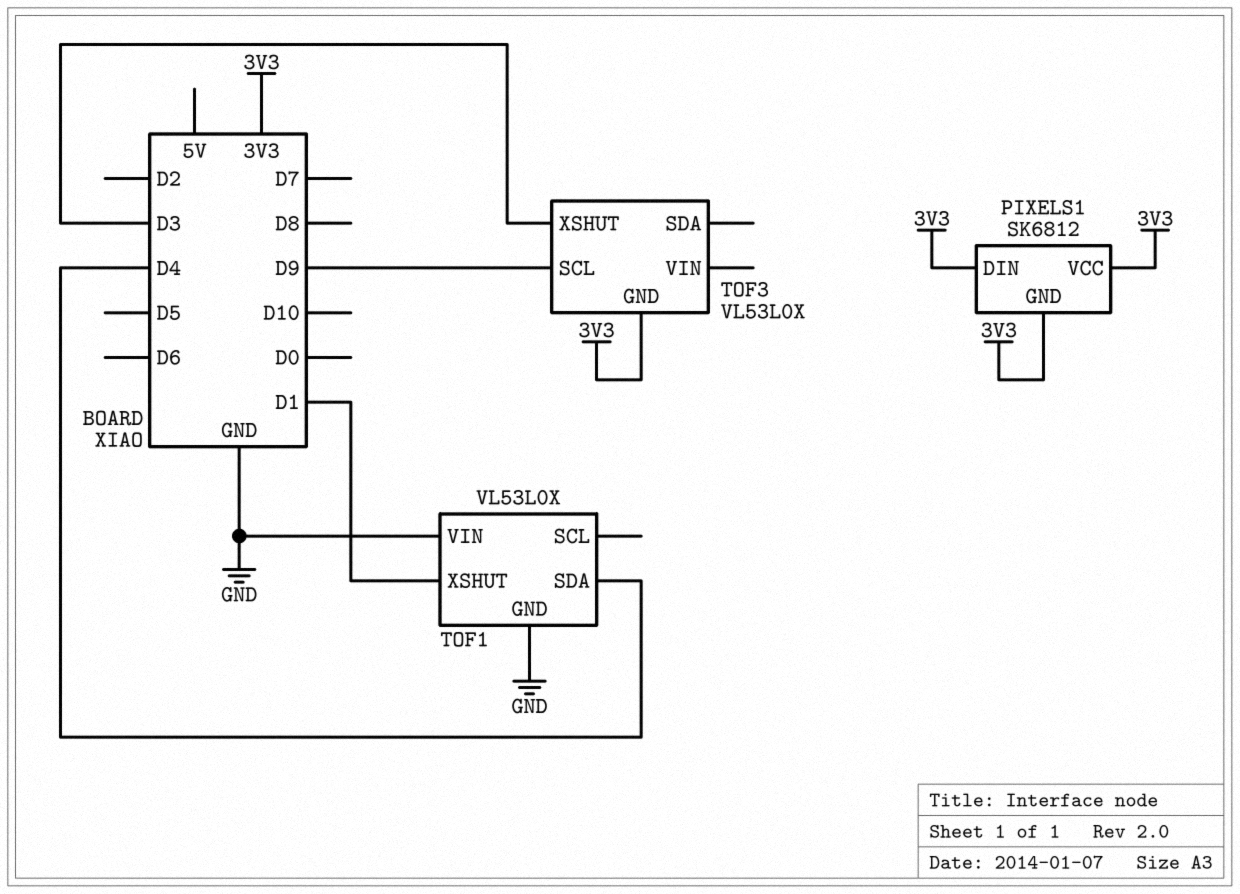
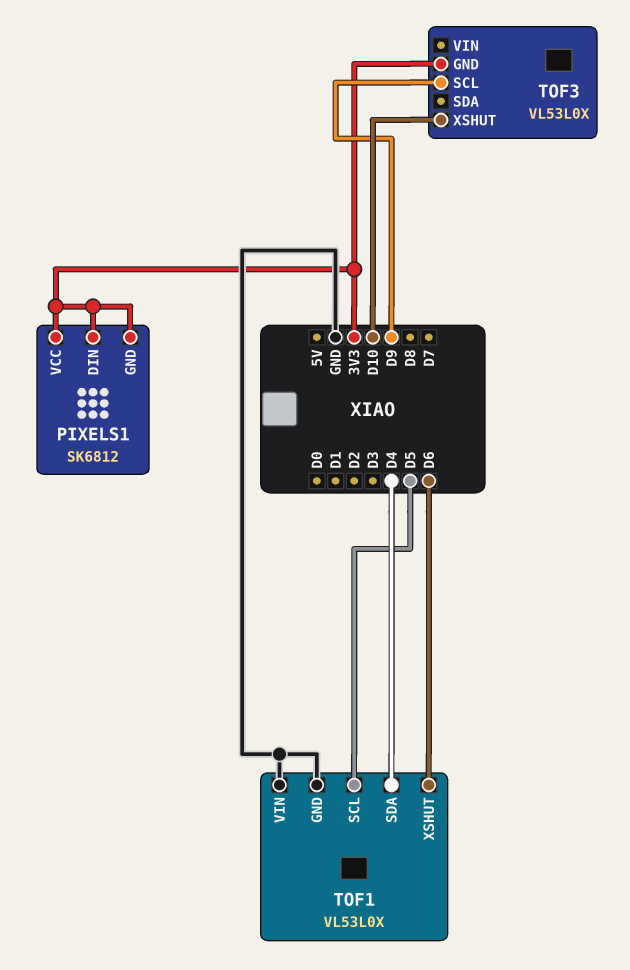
TOF1 pin SCL: none -> D5
TOF1 pin XSHUT: D1 -> D6
TOF3 pin XSHUT: D3 -> D10

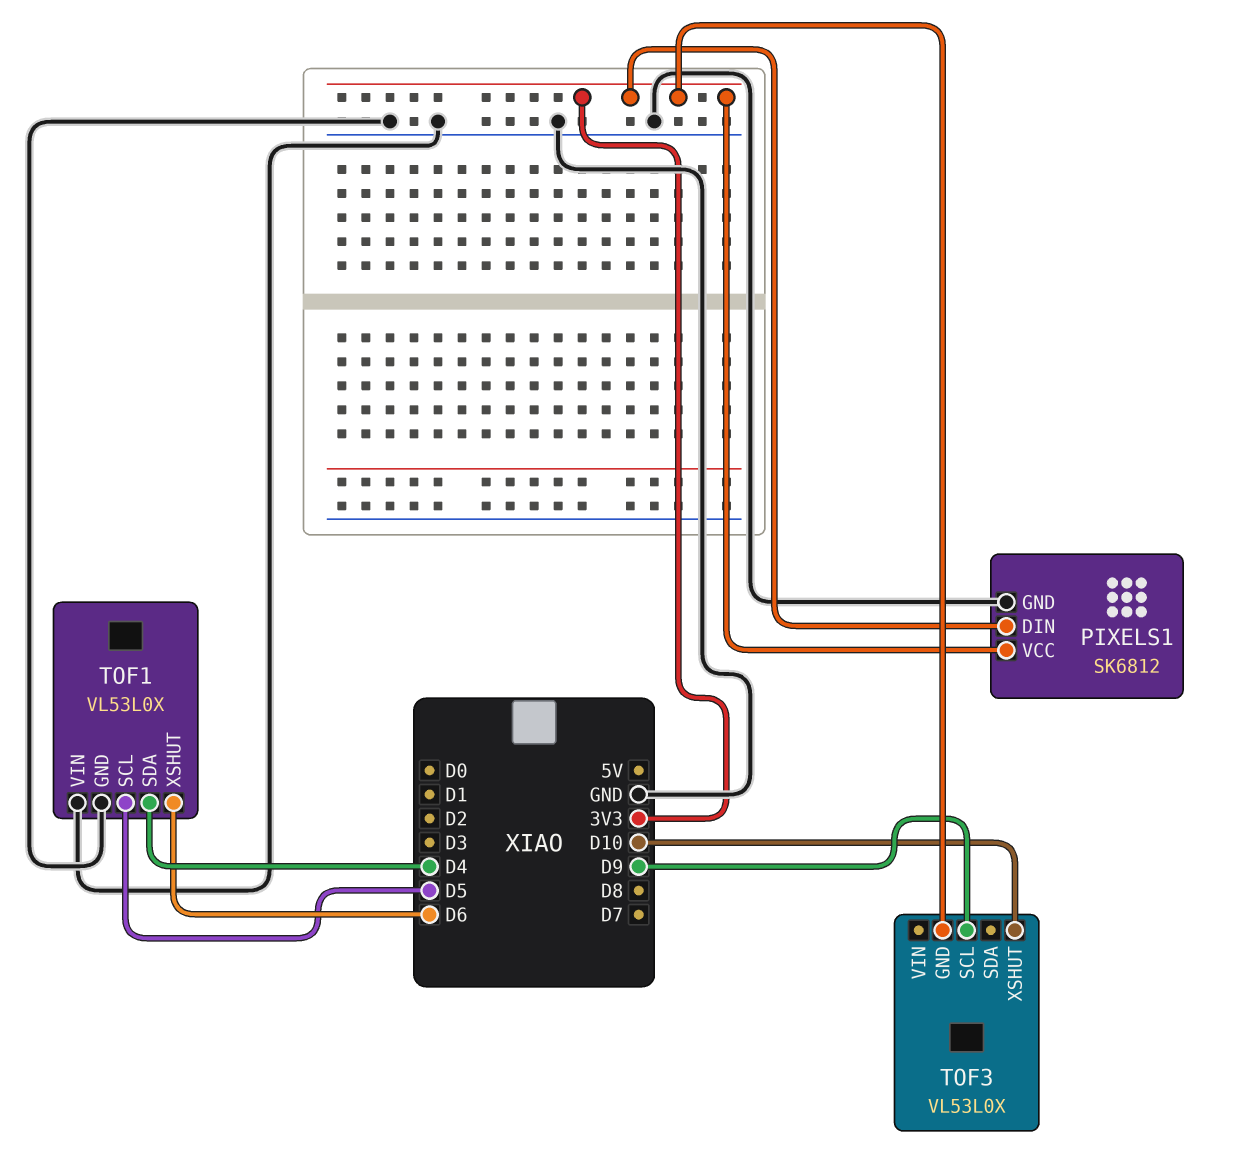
PIXELS1 pin GND: 3V3 -> GND

